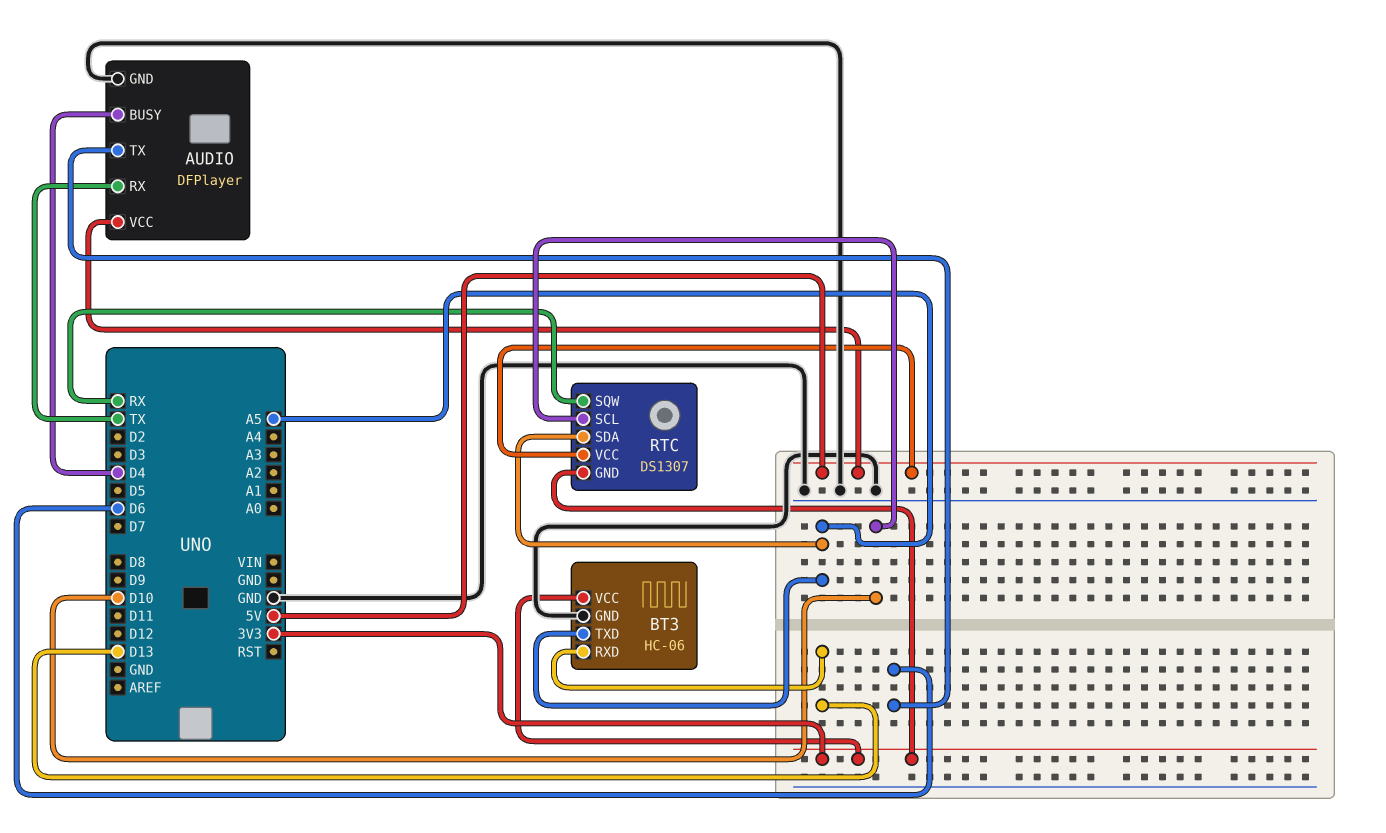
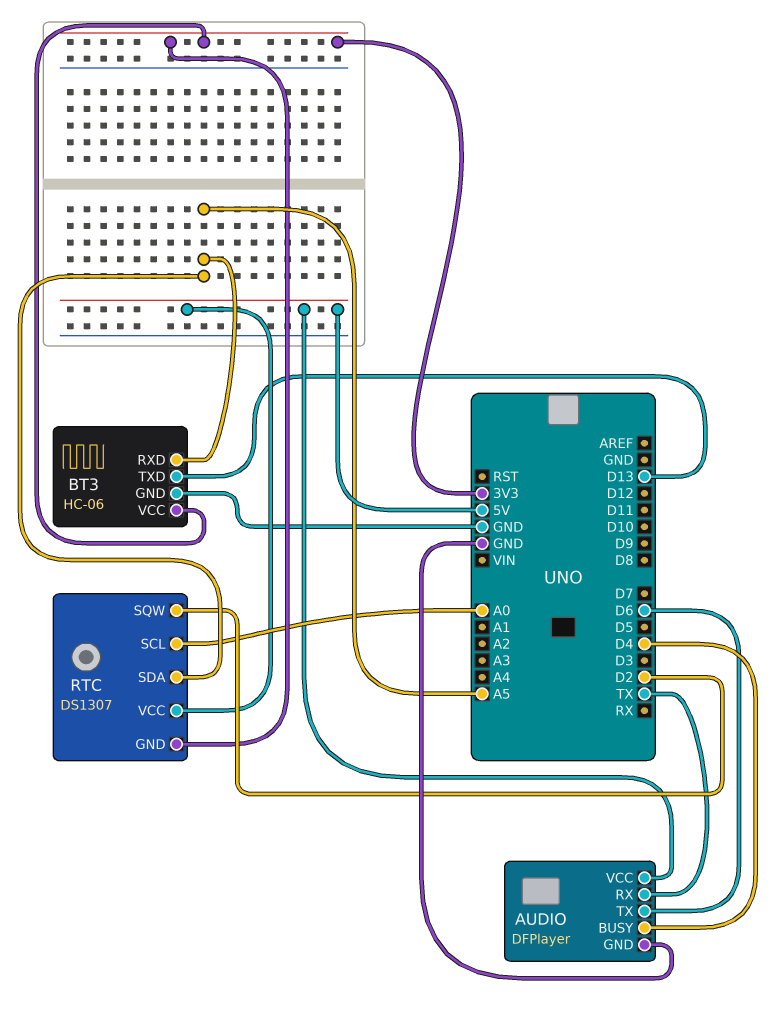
BT3 pin RXD: D13 -> A5
BT3 pin TXD: A5 -> D13
RTC pin SCL: D10 -> A0
RTC pin SQW: RX -> D2

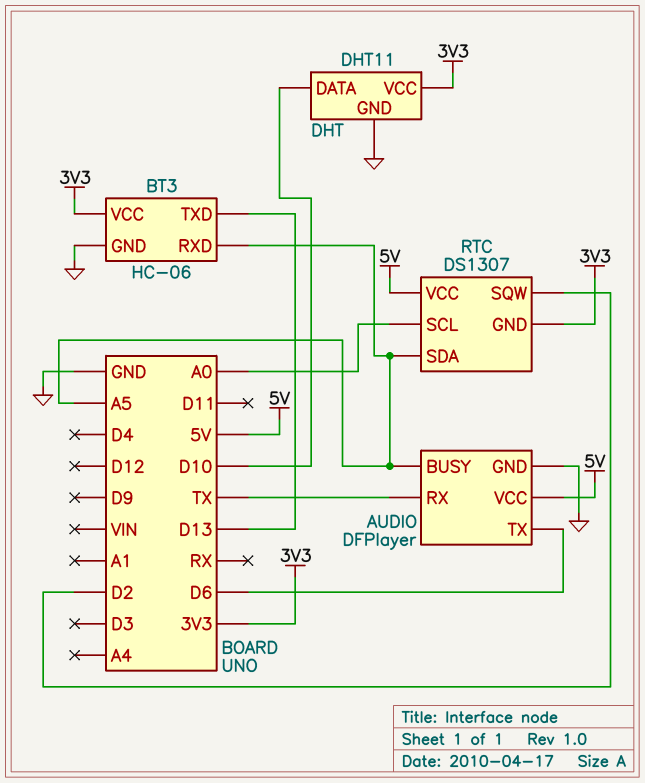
AUDIO pin BUSY: D4 -> A5
DHT: none -> DHT11
DHT pin DATA: none -> D10
DHT pin GND: none -> GND
DHT pin VCC: none -> 3V3

